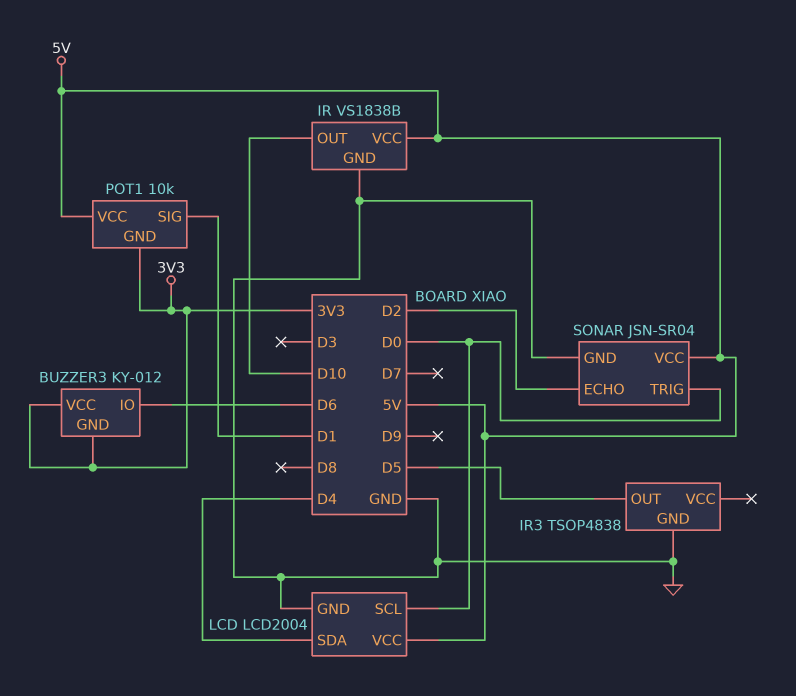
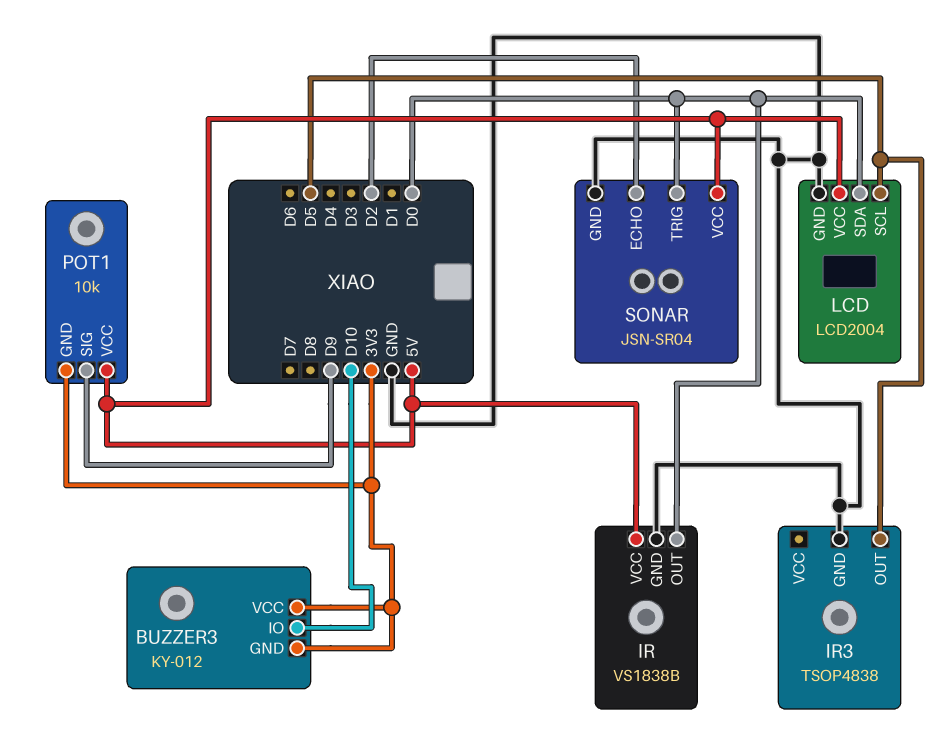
BUZZER3 pin IO: D6 -> D10
IR pin OUT: D10 -> D0
LCD pin SCL: D0 -> D5
LCD pin SDA: D4 -> D0
POT1 pin SIG: D1 -> D9

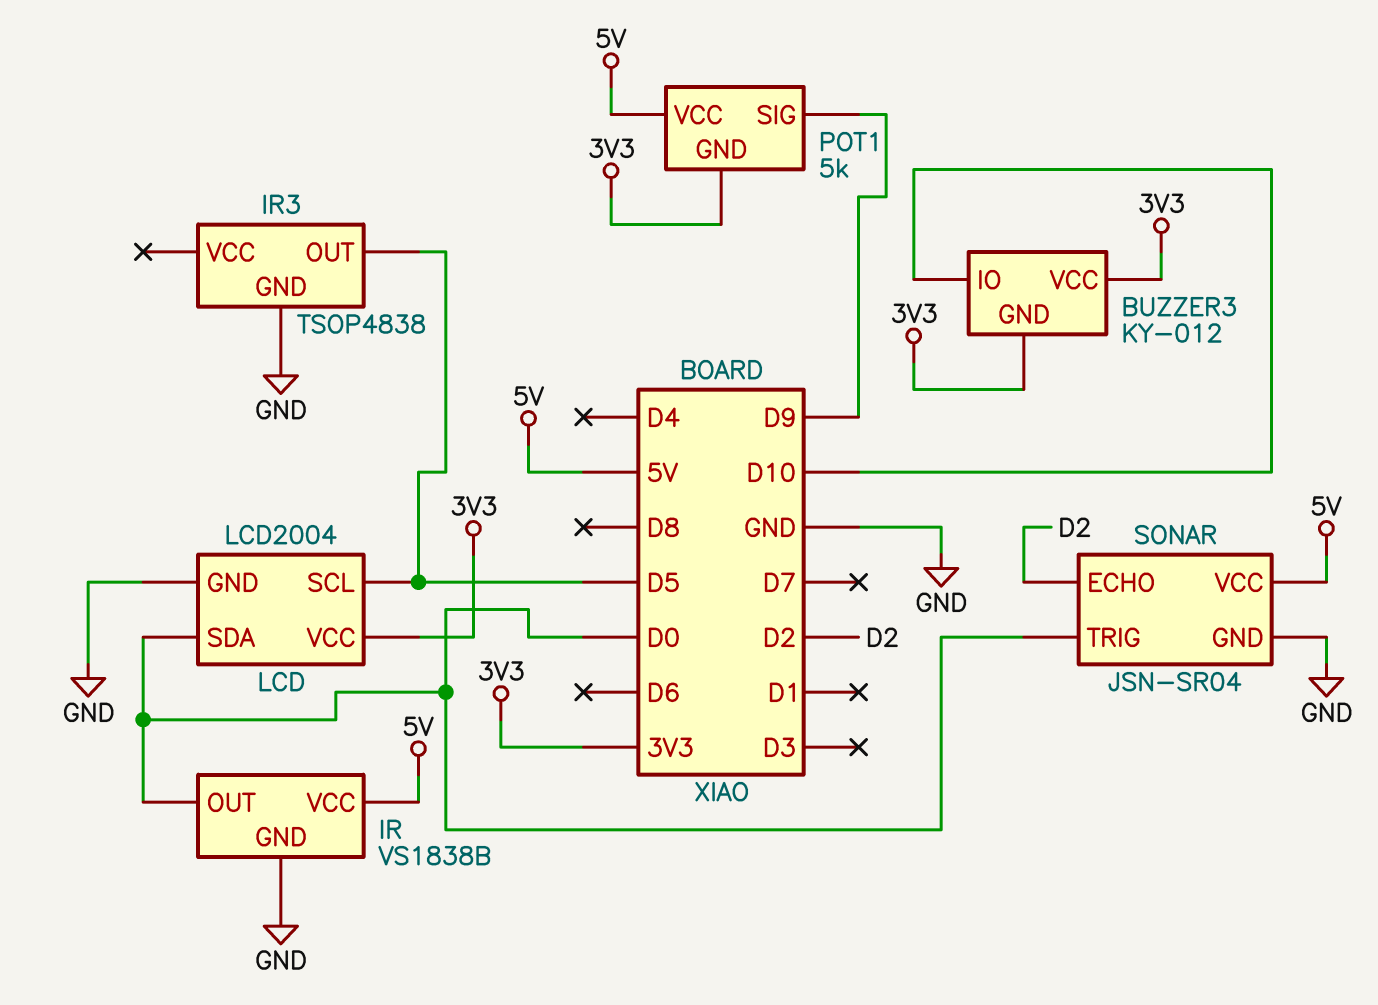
LCD pin VCC: 5V -> 3V3
POT1: 10k -> 5k

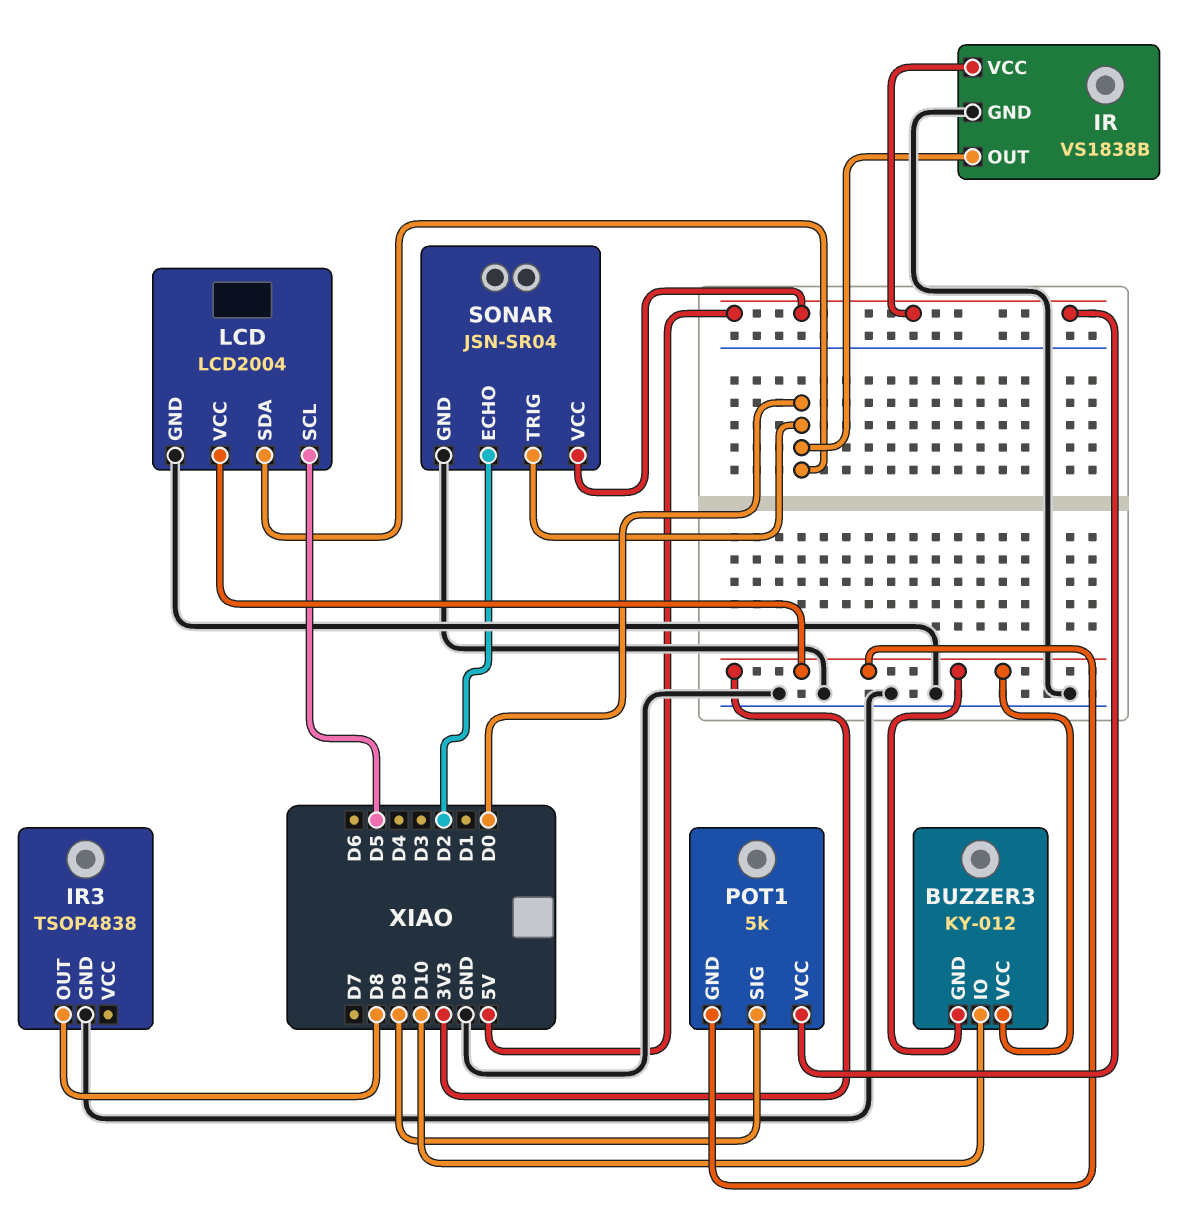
IR3 pin OUT: D5 -> D8

